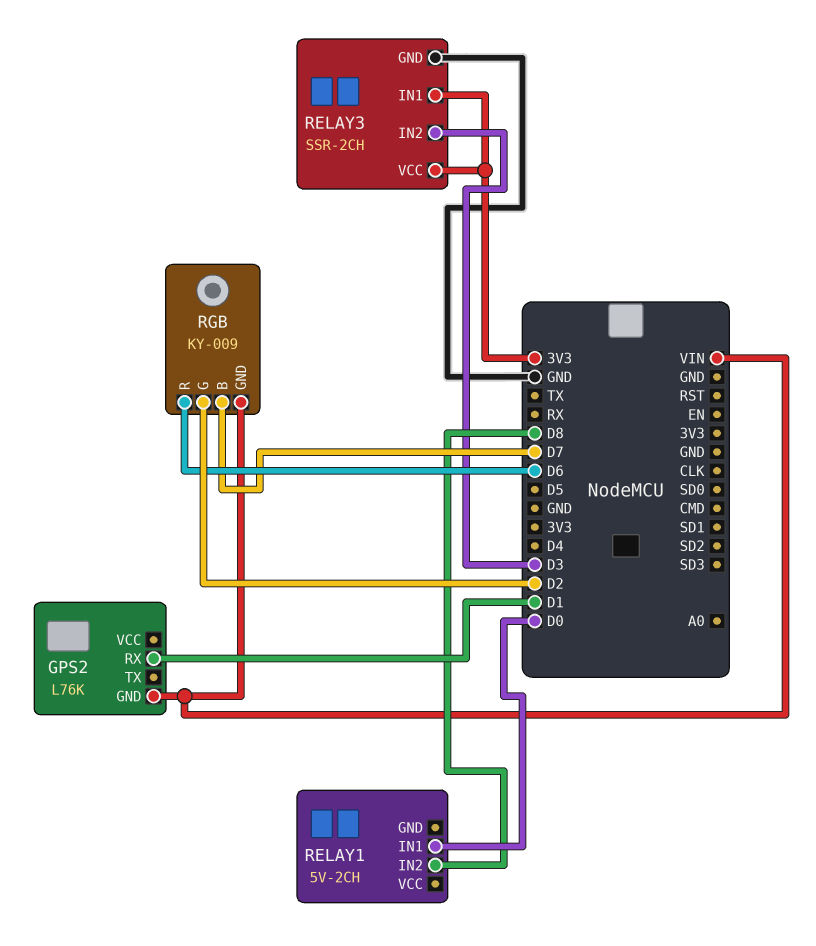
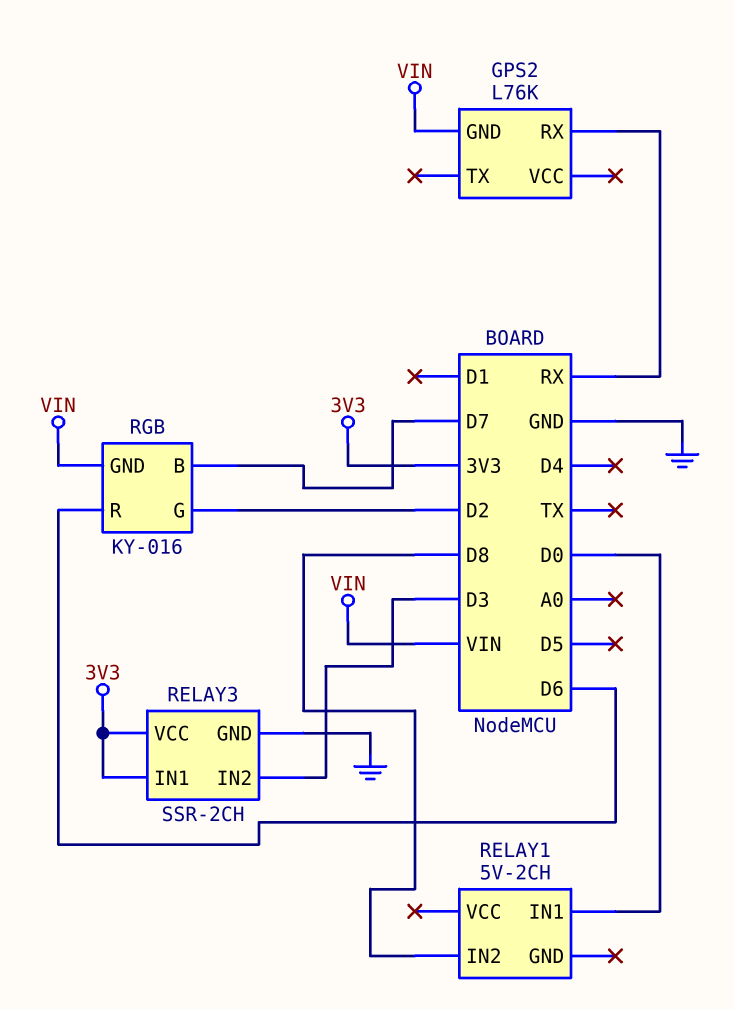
GPS2 pin RX: D1 -> RX
RGB: KY-009 -> KY-016

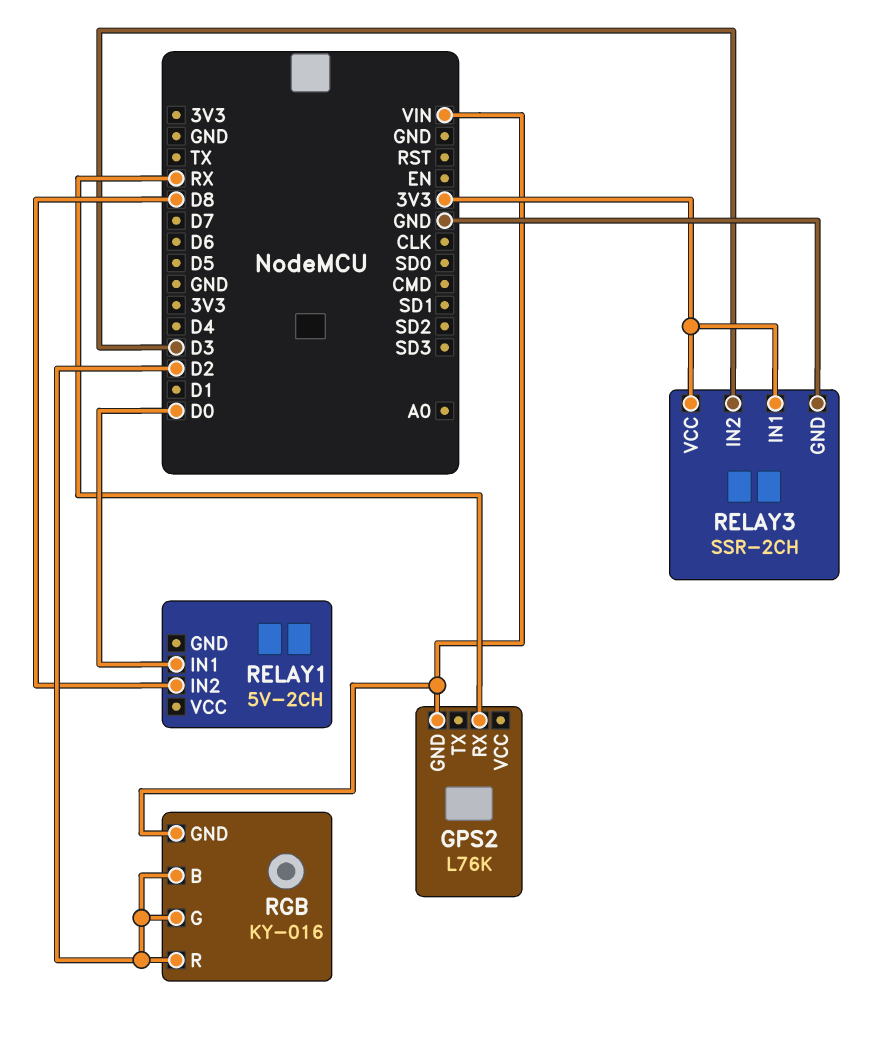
RGB pin B: D7 -> D2
RGB pin R: D6 -> D2

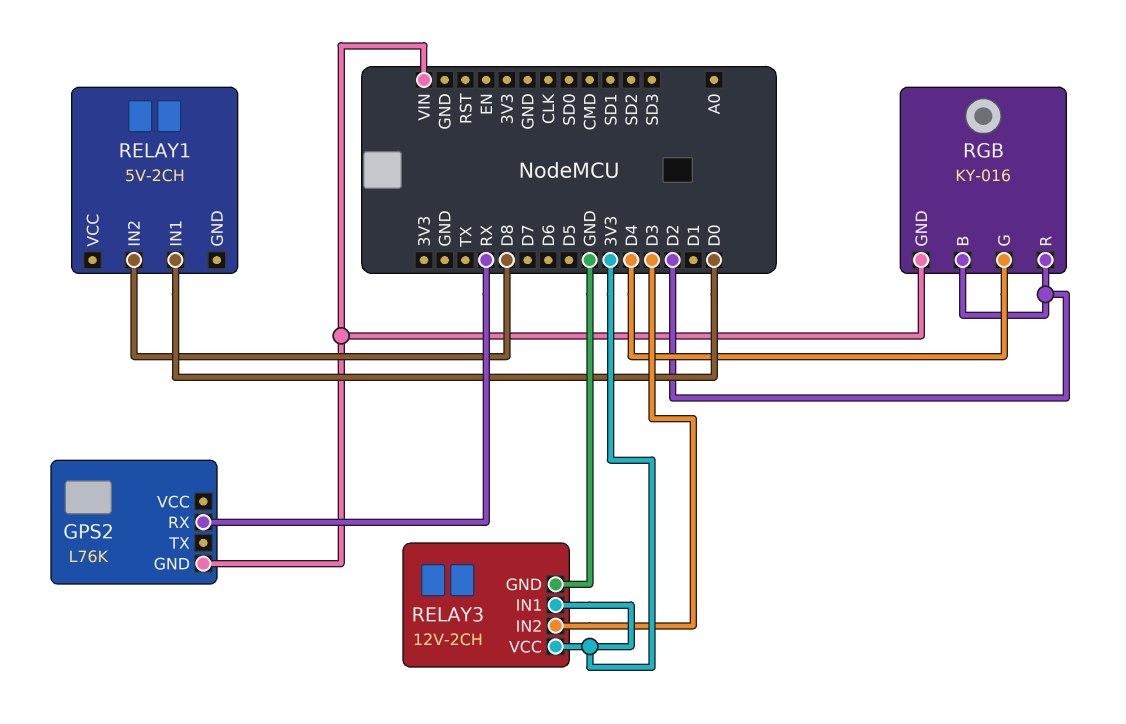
RELAY3: SSR-2CH -> 12V-2CH
RGB pin G: D2 -> D4

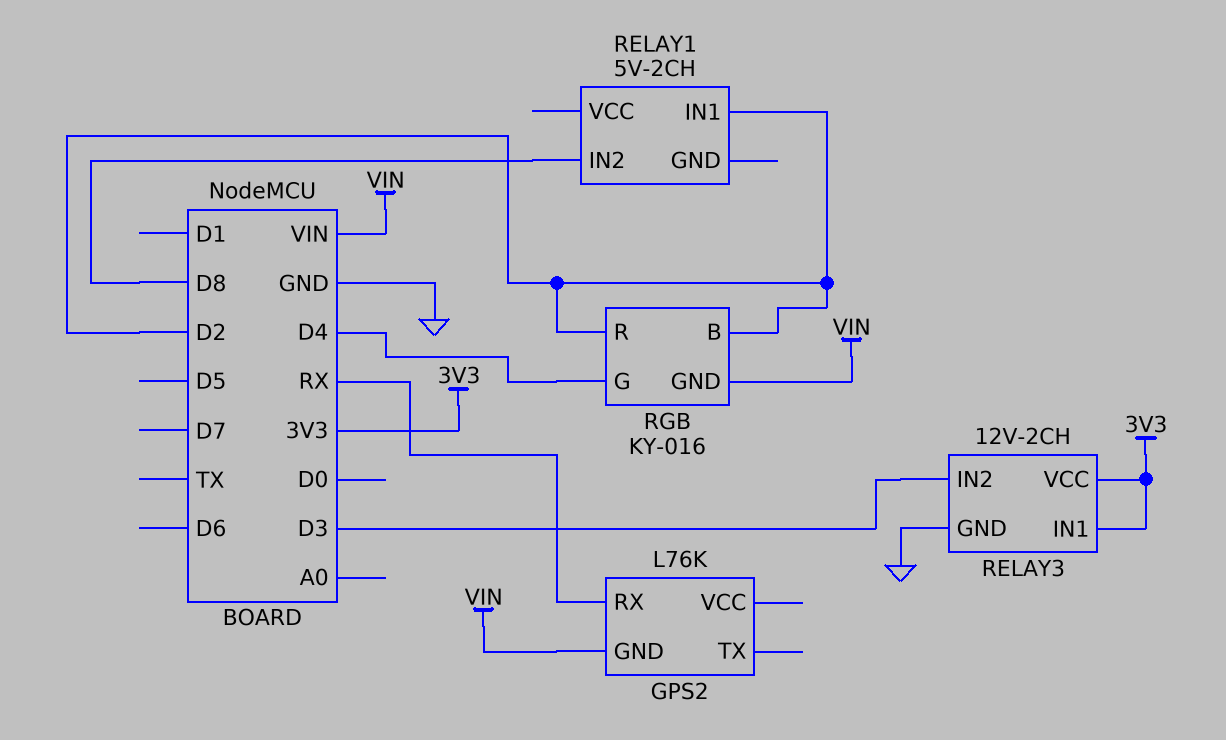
RELAY1 pin IN1: D0 -> D2

